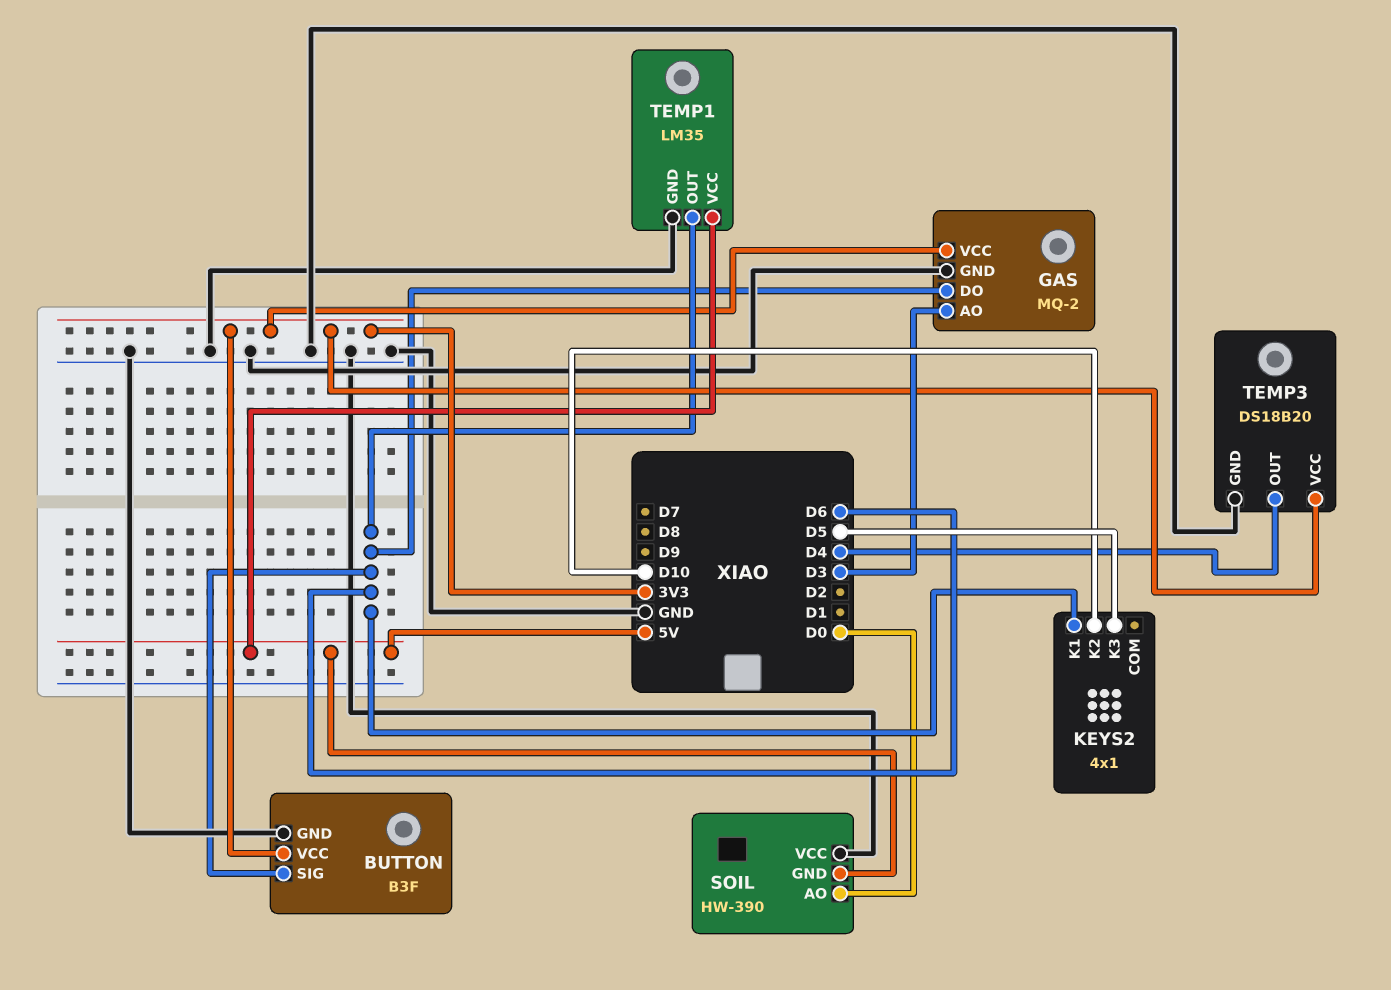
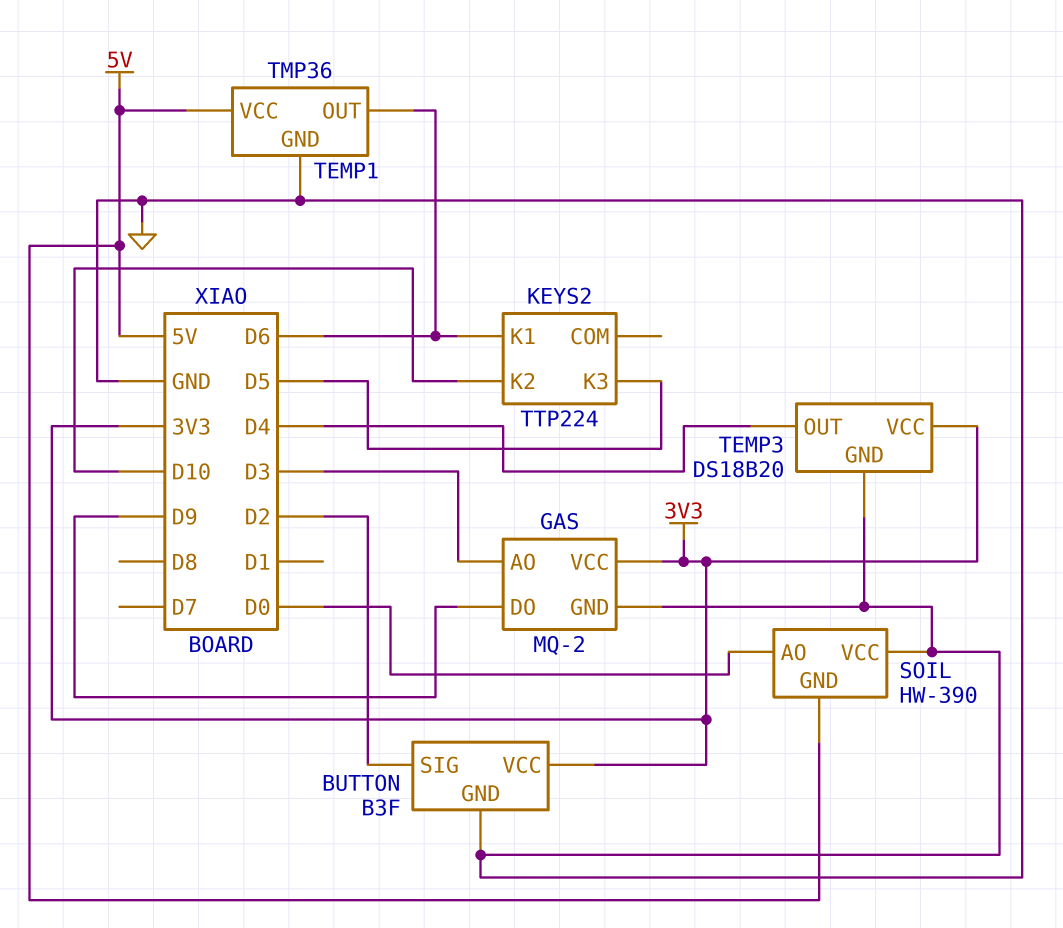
BUTTON pin SIG: D6 -> D2
GAS pin DO: D6 -> D9
KEYS2: 4x1 -> TTP224
TEMP1: LM35 -> TMP36

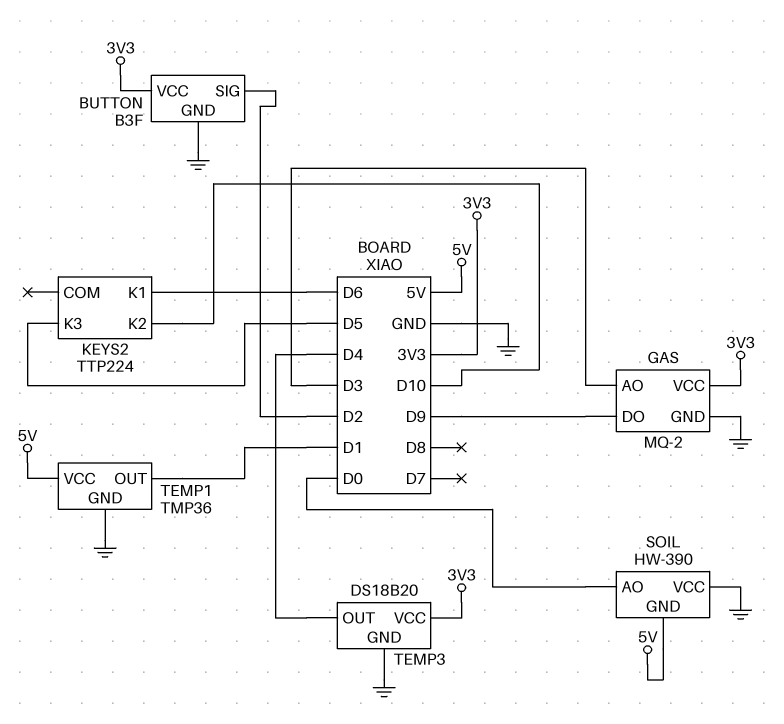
TEMP1 pin OUT: D6 -> D1

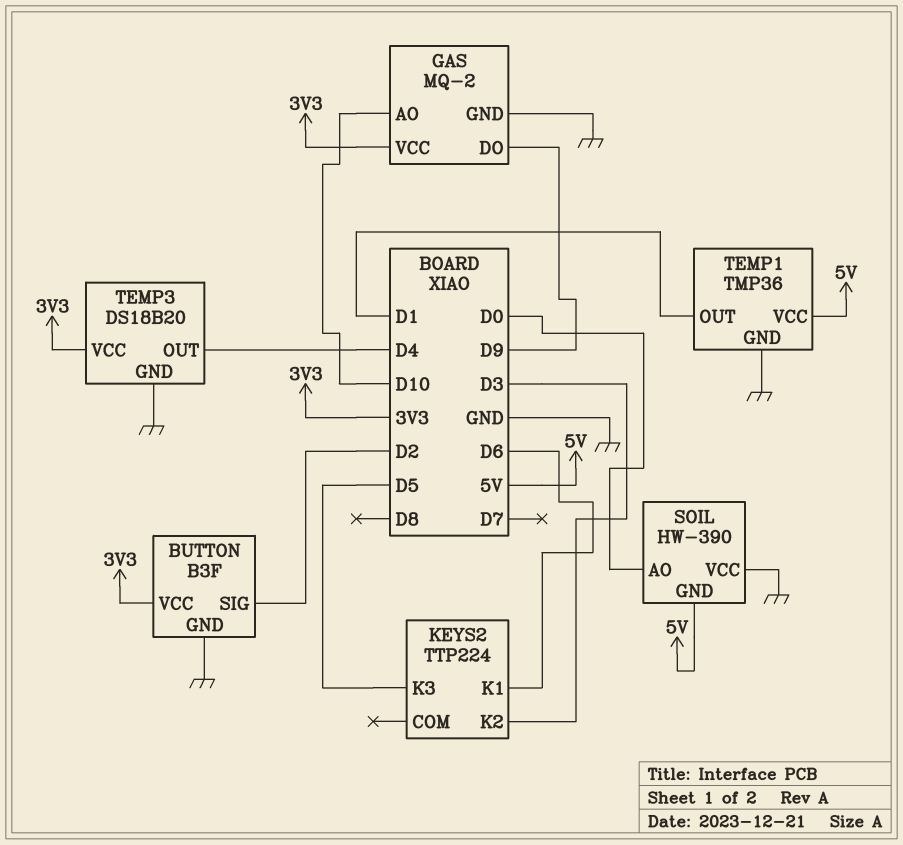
GAS pin AO: D3 -> D10
KEYS2 pin K2: D10 -> D3

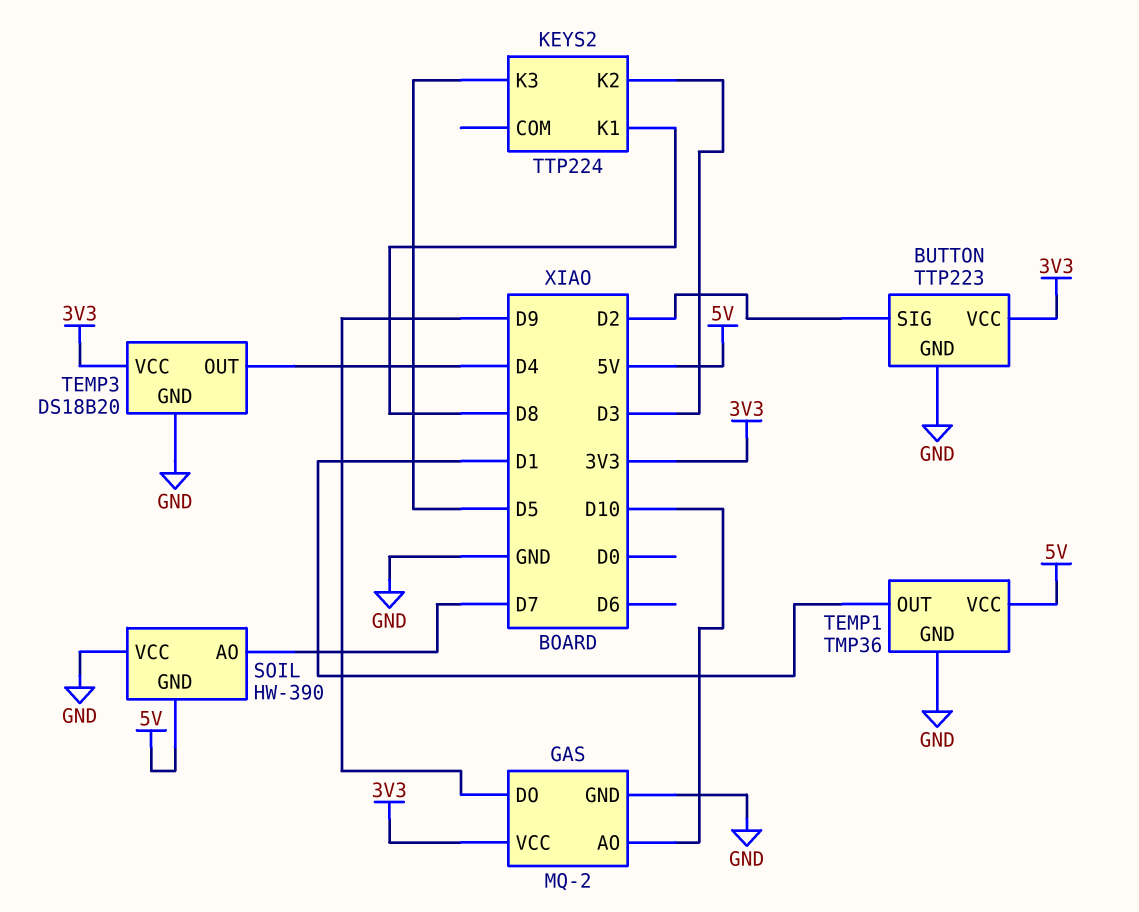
BUTTON: B3F -> TTP223
KEYS2 pin K1: D6 -> D8
SOIL pin AO: D0 -> D7

